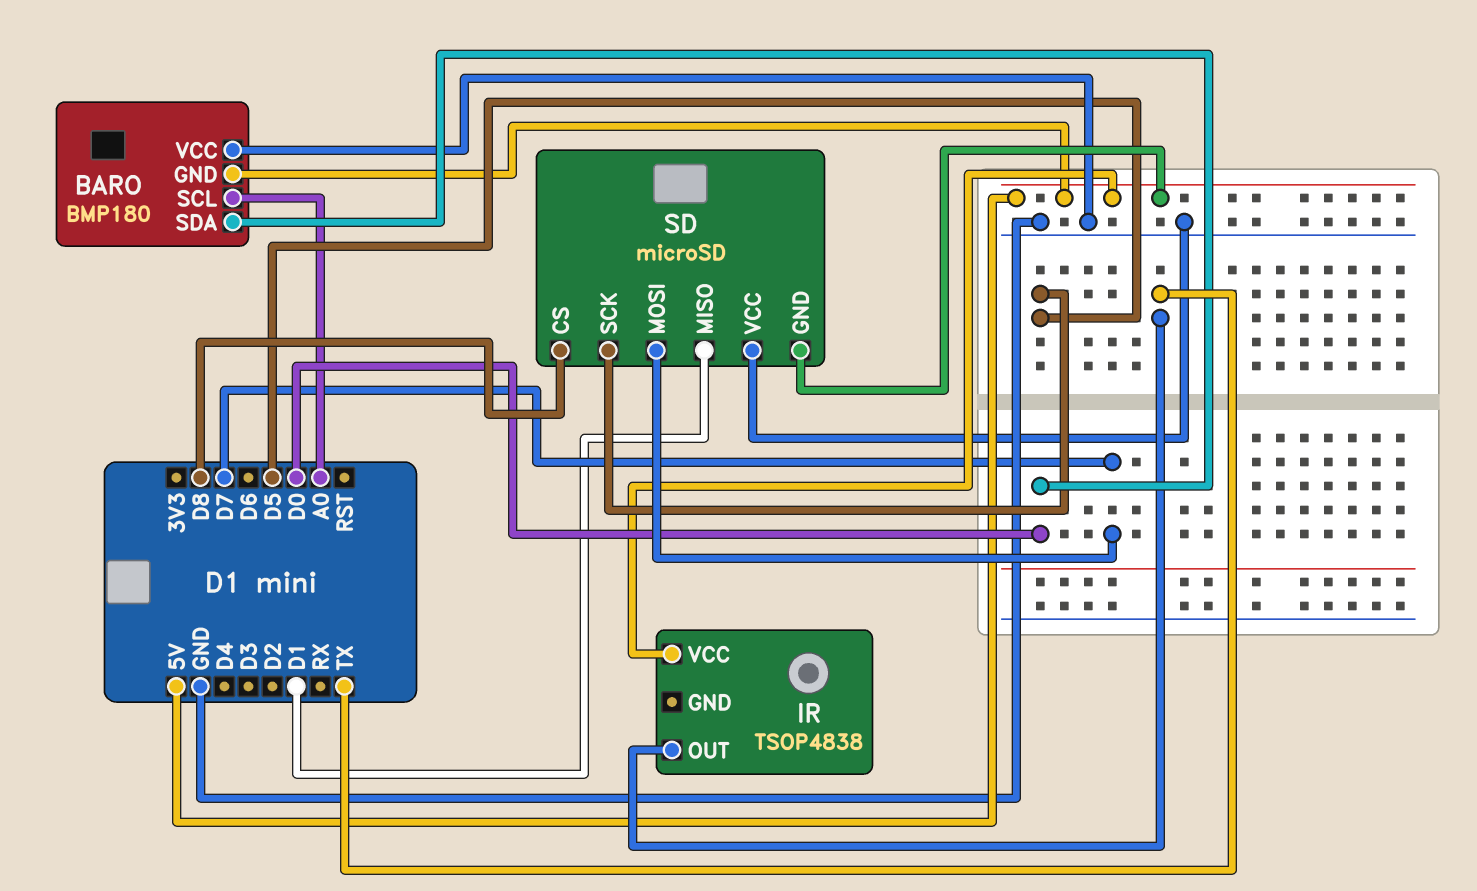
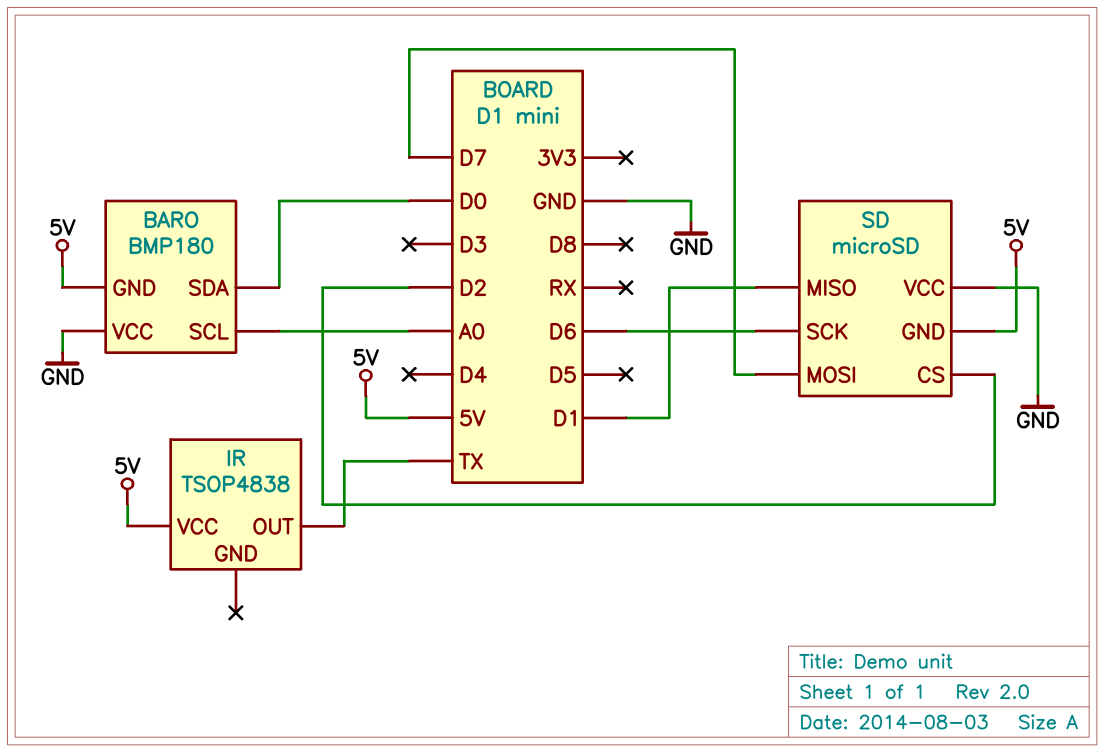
SD pin CS: D8 -> D2
SD pin SCK: D5 -> D6

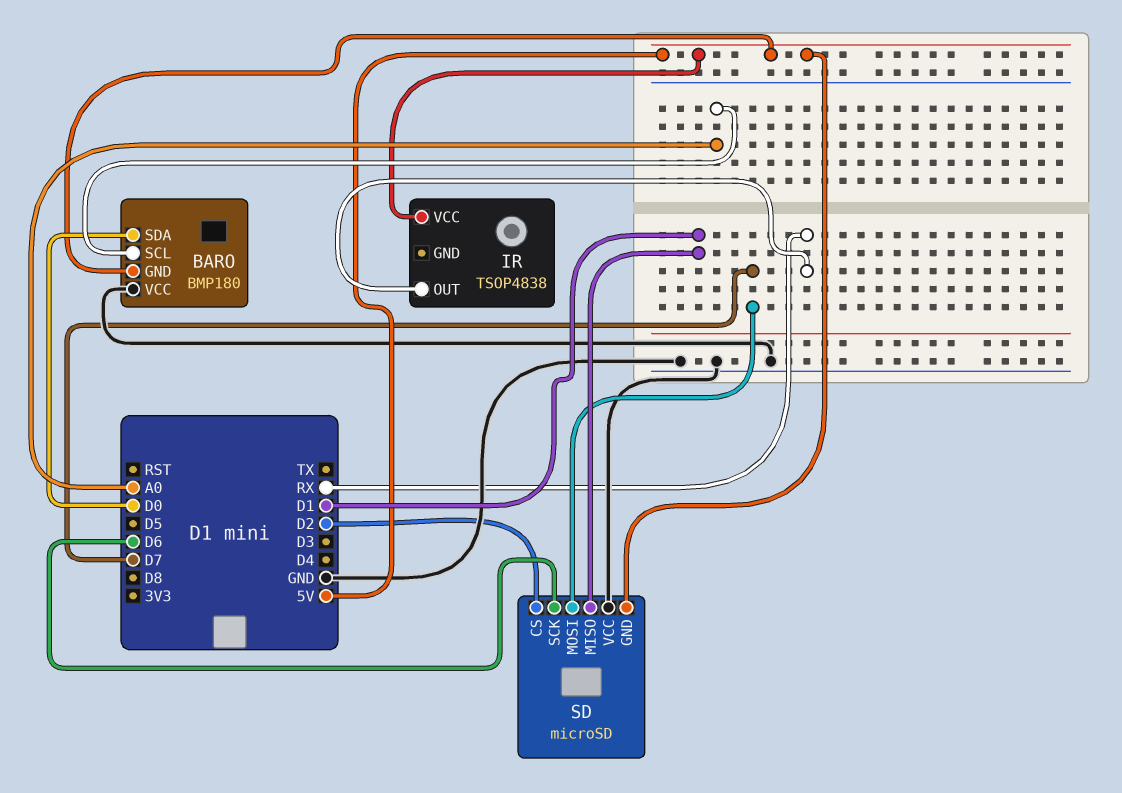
IR pin OUT: TX -> RX

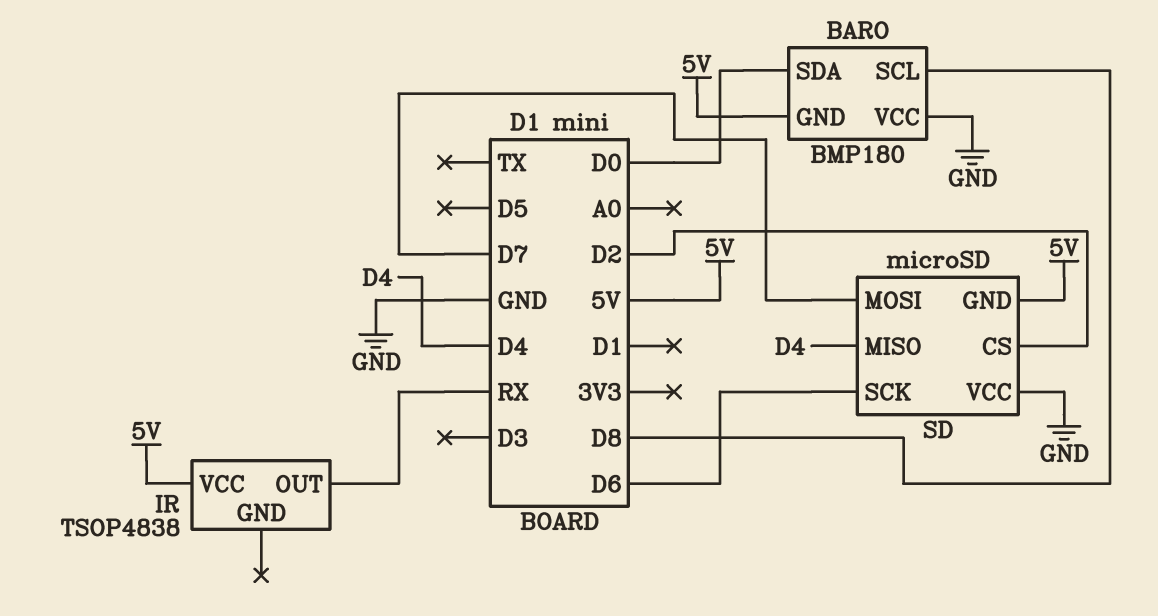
BARO pin SCL: A0 -> D8
SD pin MISO: D1 -> D4

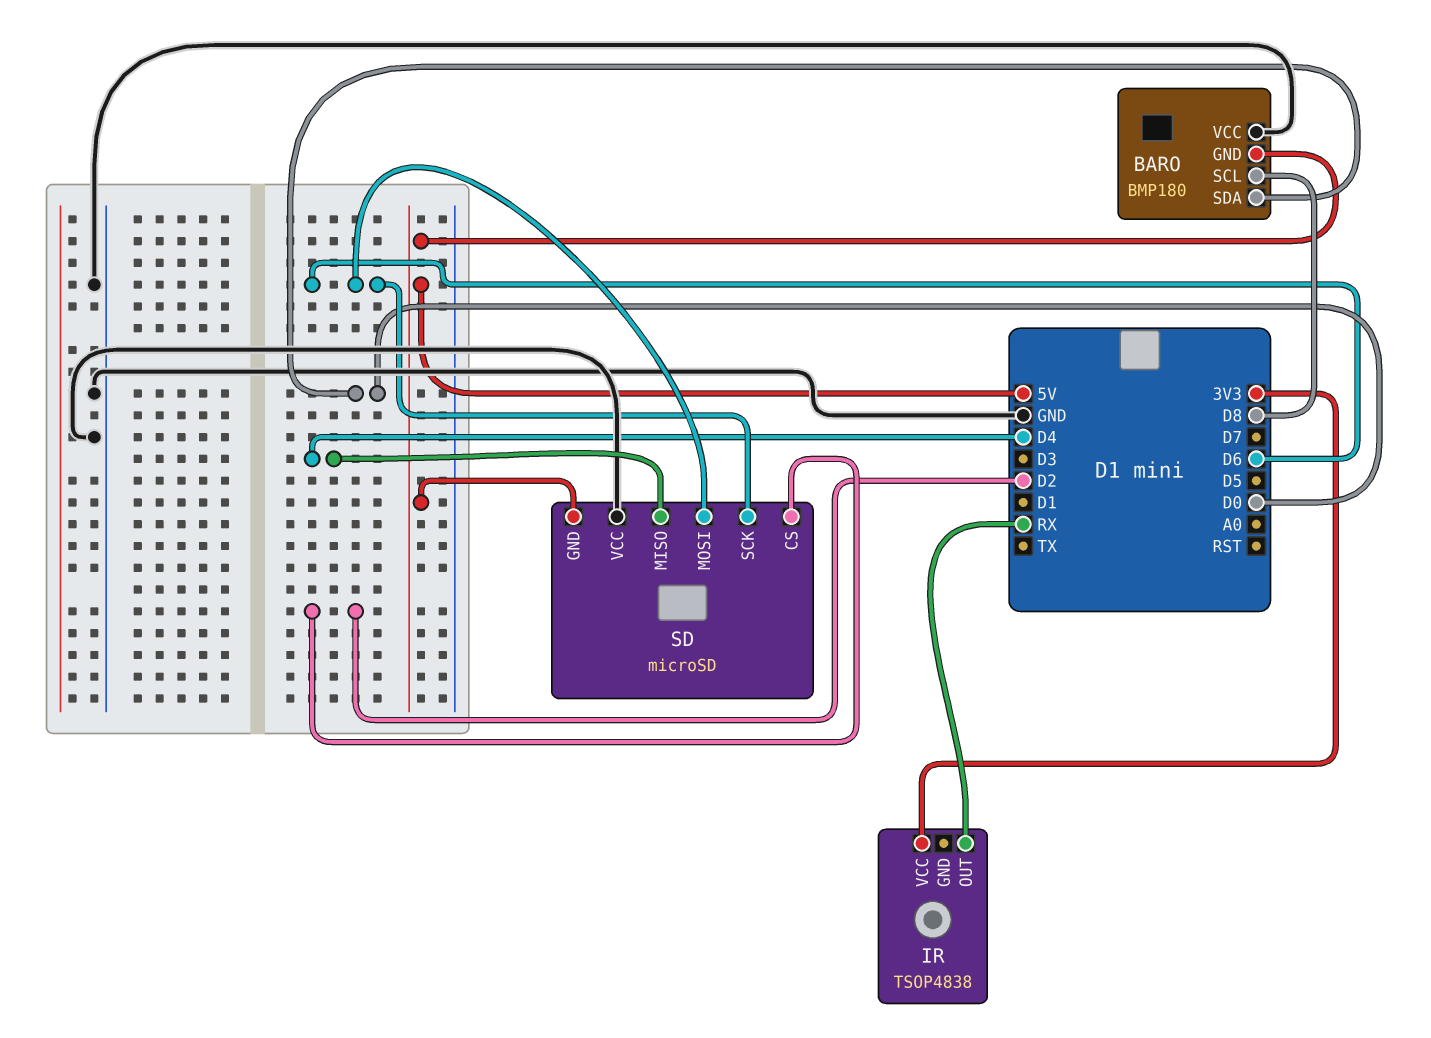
IR pin VCC: 5V -> 3V3
SD pin MOSI: D7 -> D6

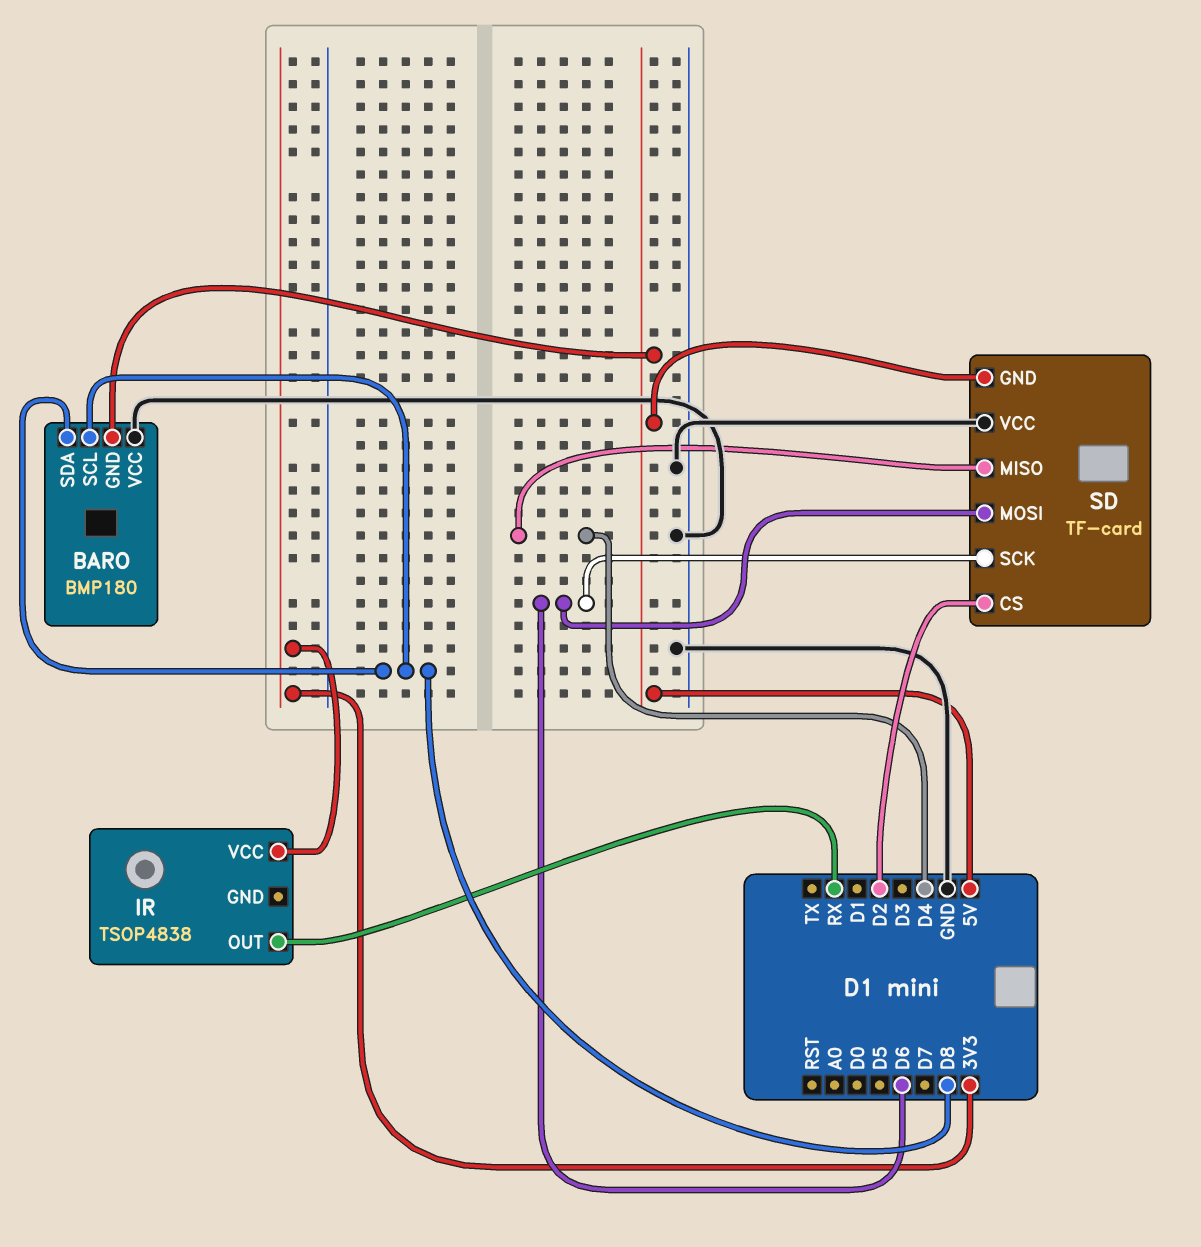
BARO pin SDA: D0 -> D8
SD: microSD -> TF-card

